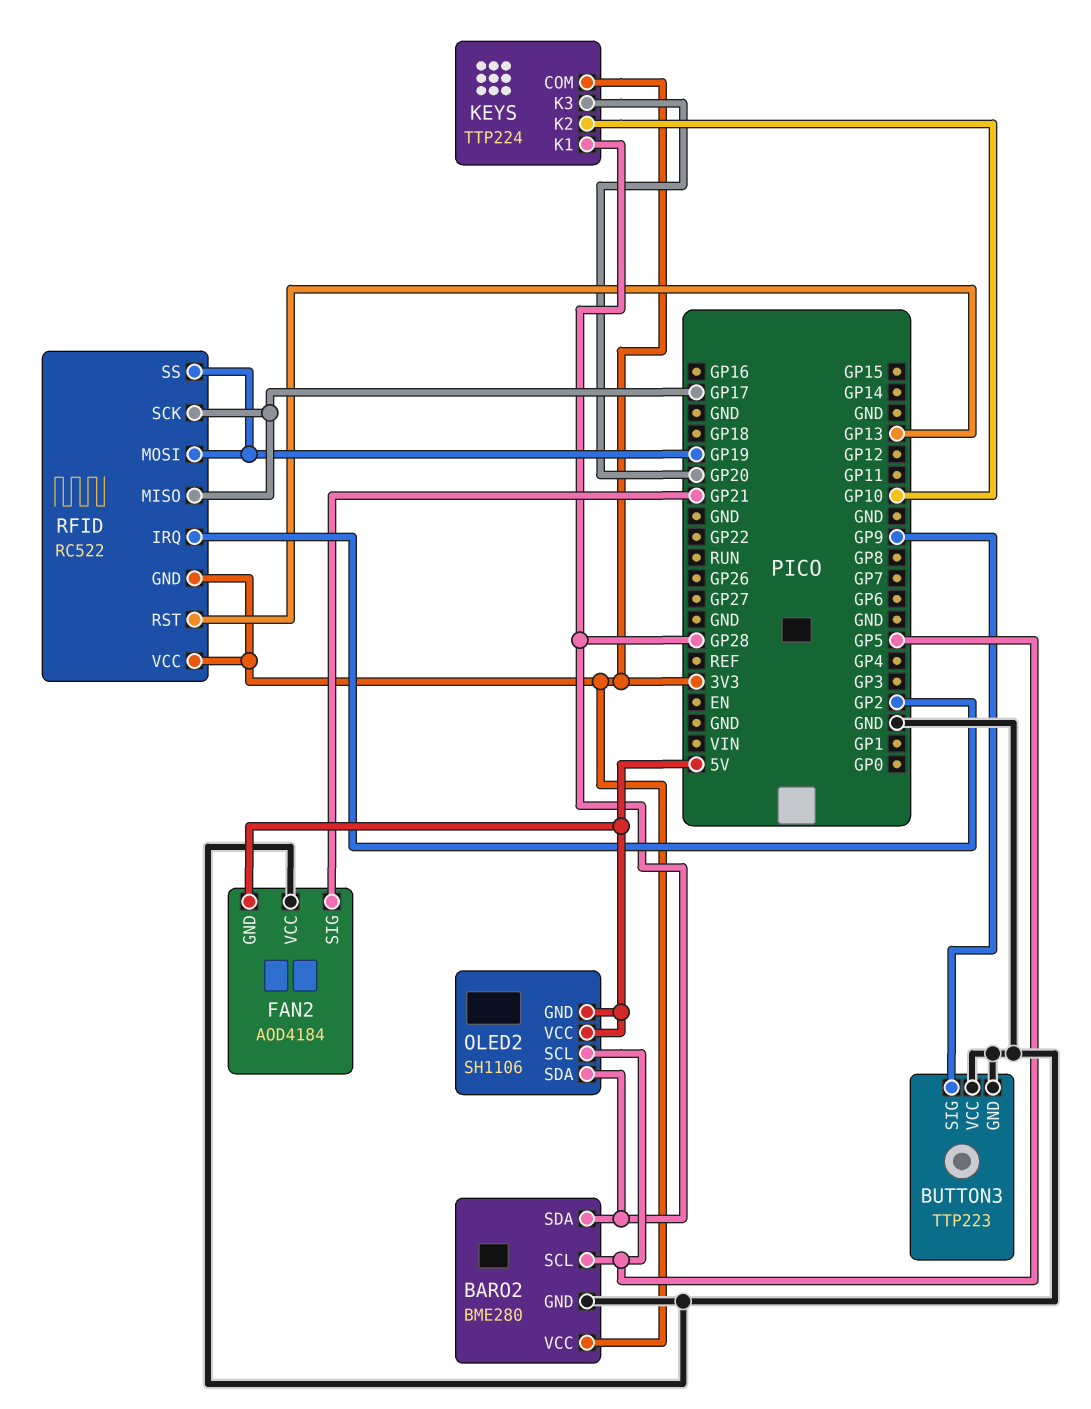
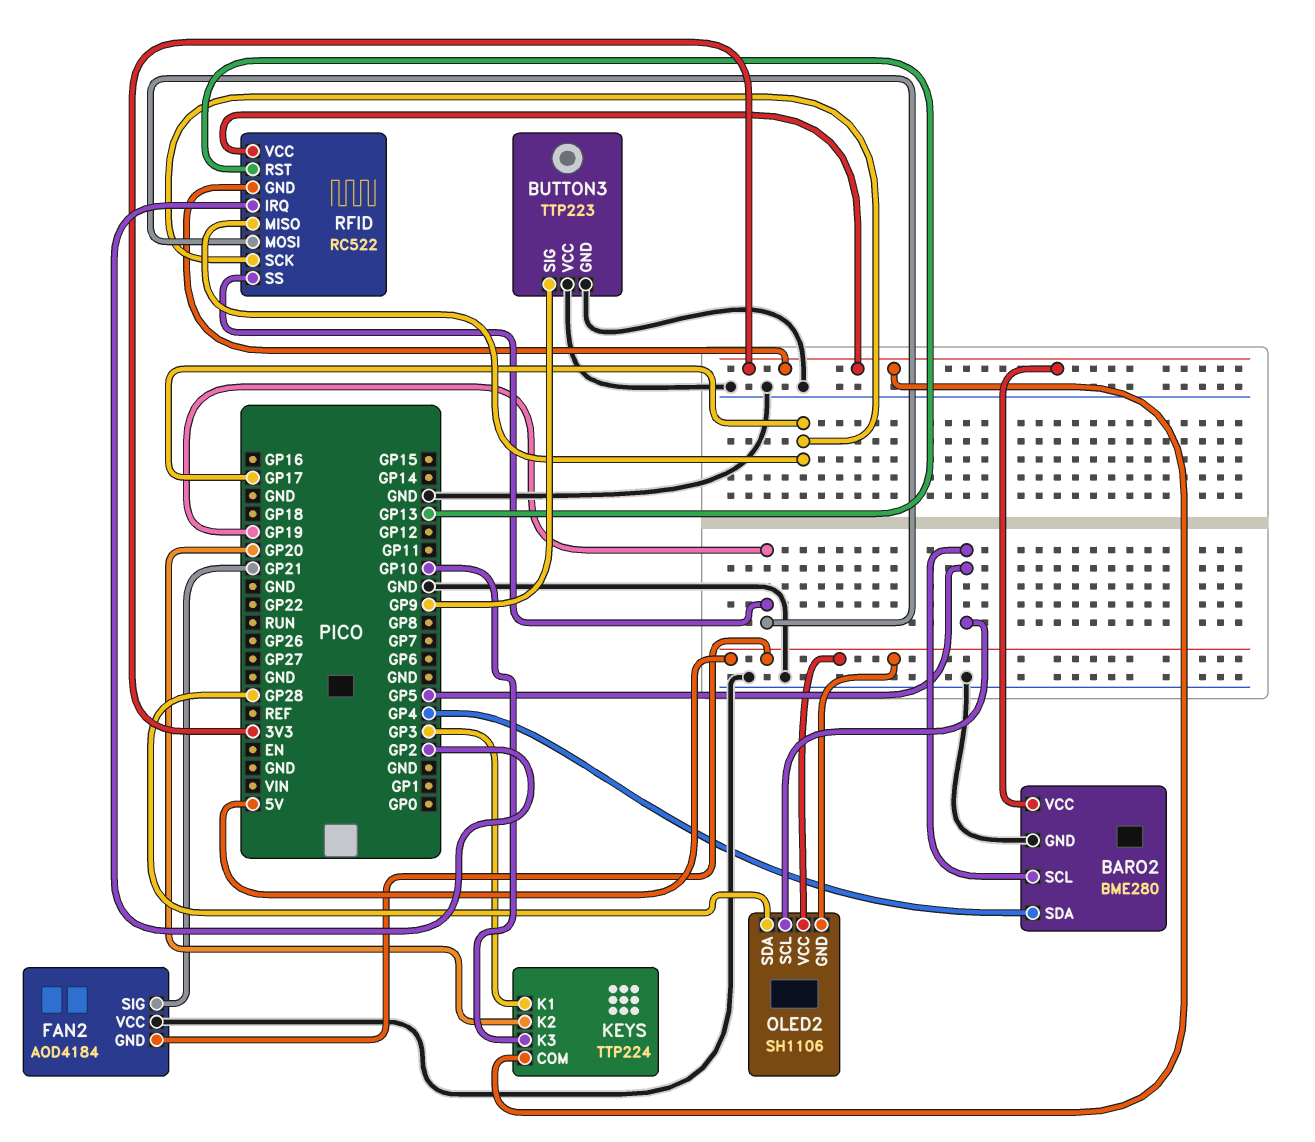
BARO2 pin SDA: GP28 -> GP4
KEYS pin K1: GP28 -> GP3
KEYS pin K2: GP10 -> GP20
KEYS pin K3: GP20 -> GP10

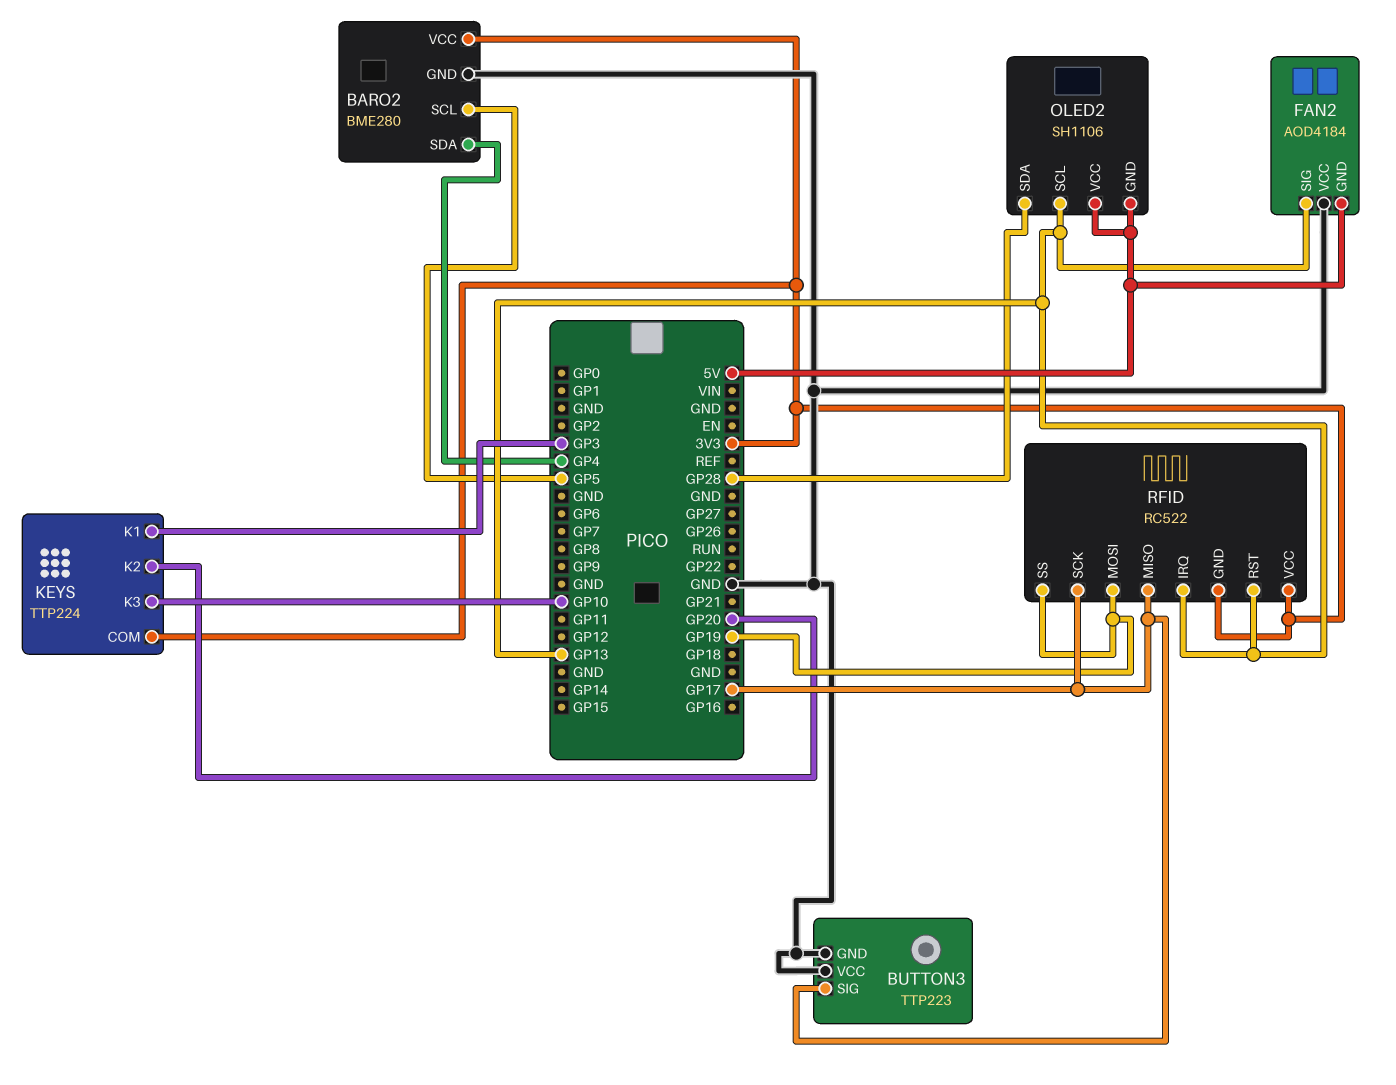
BUTTON3 pin SIG: GP9 -> GP17
FAN2 pin SIG: GP21 -> GP13
OLED2 pin SCL: GP5 -> GP13
RFID pin IRQ: GP2 -> GP13

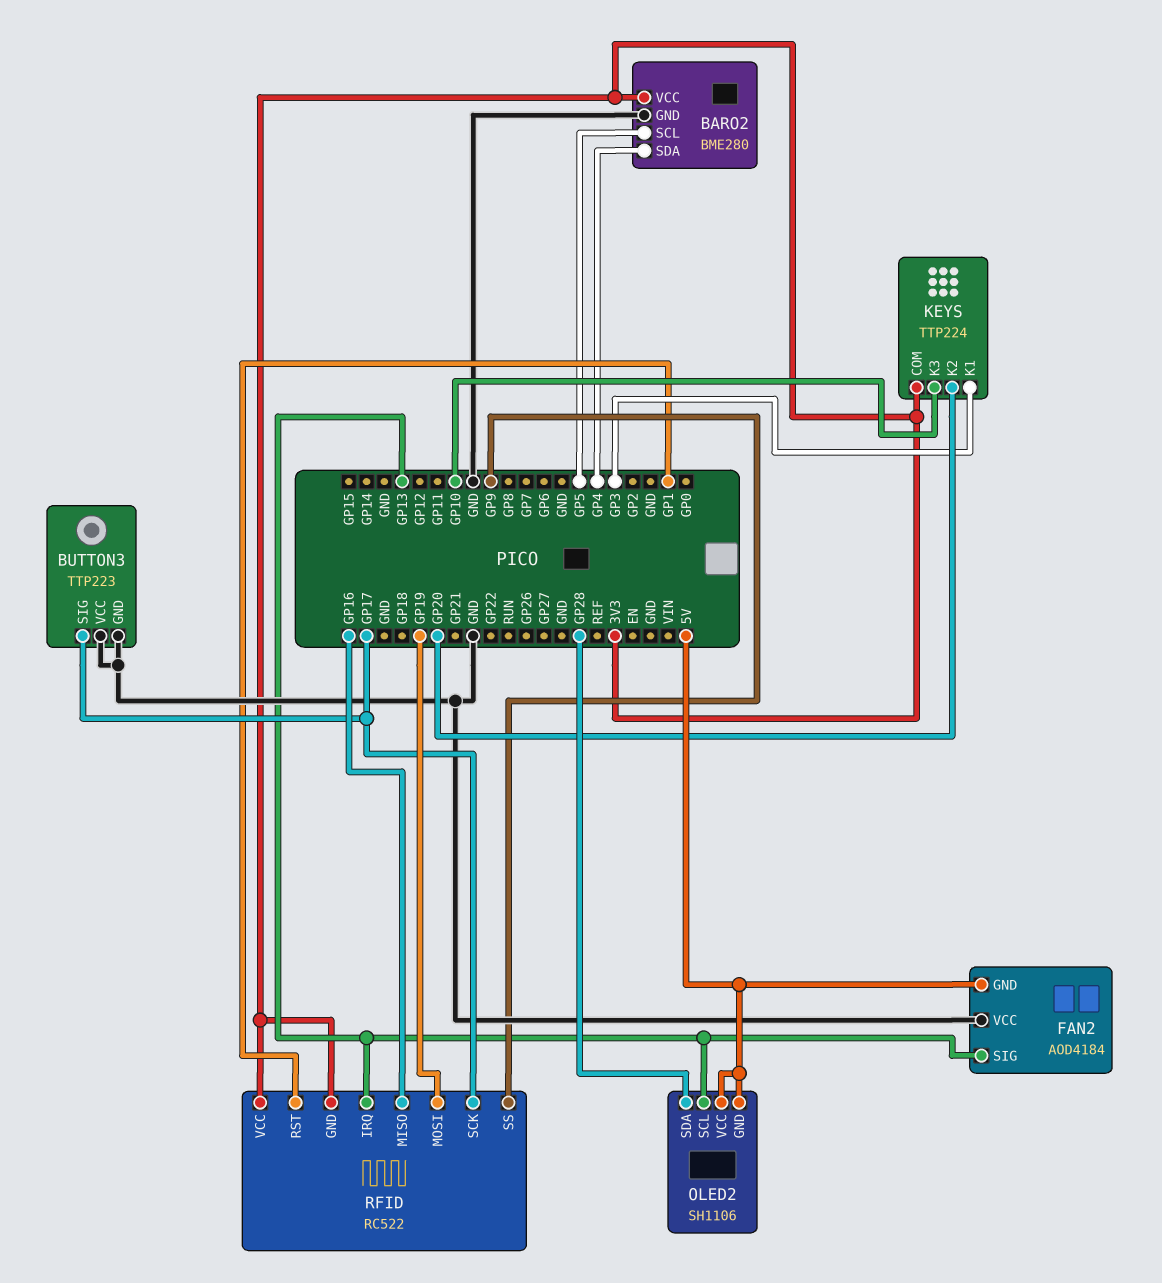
RFID pin MISO: GP17 -> GP16
RFID pin RST: GP13 -> GP1
RFID pin SS: GP19 -> GP9

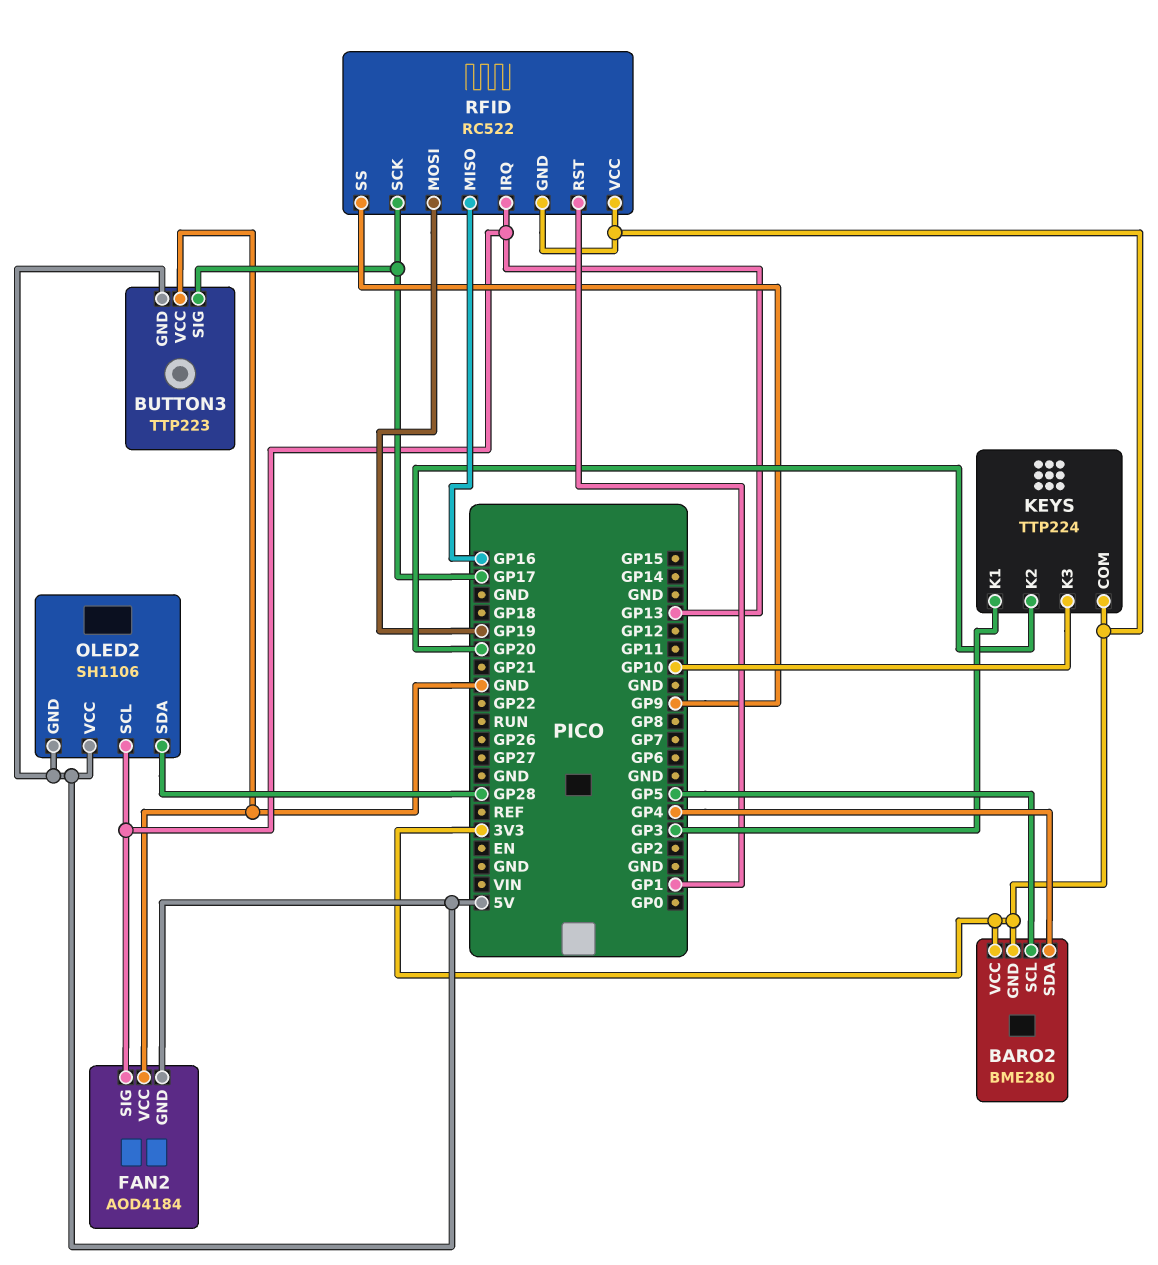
BARO2 pin GND: GND -> 3V3
BUTTON3 pin GND: GND -> 5V

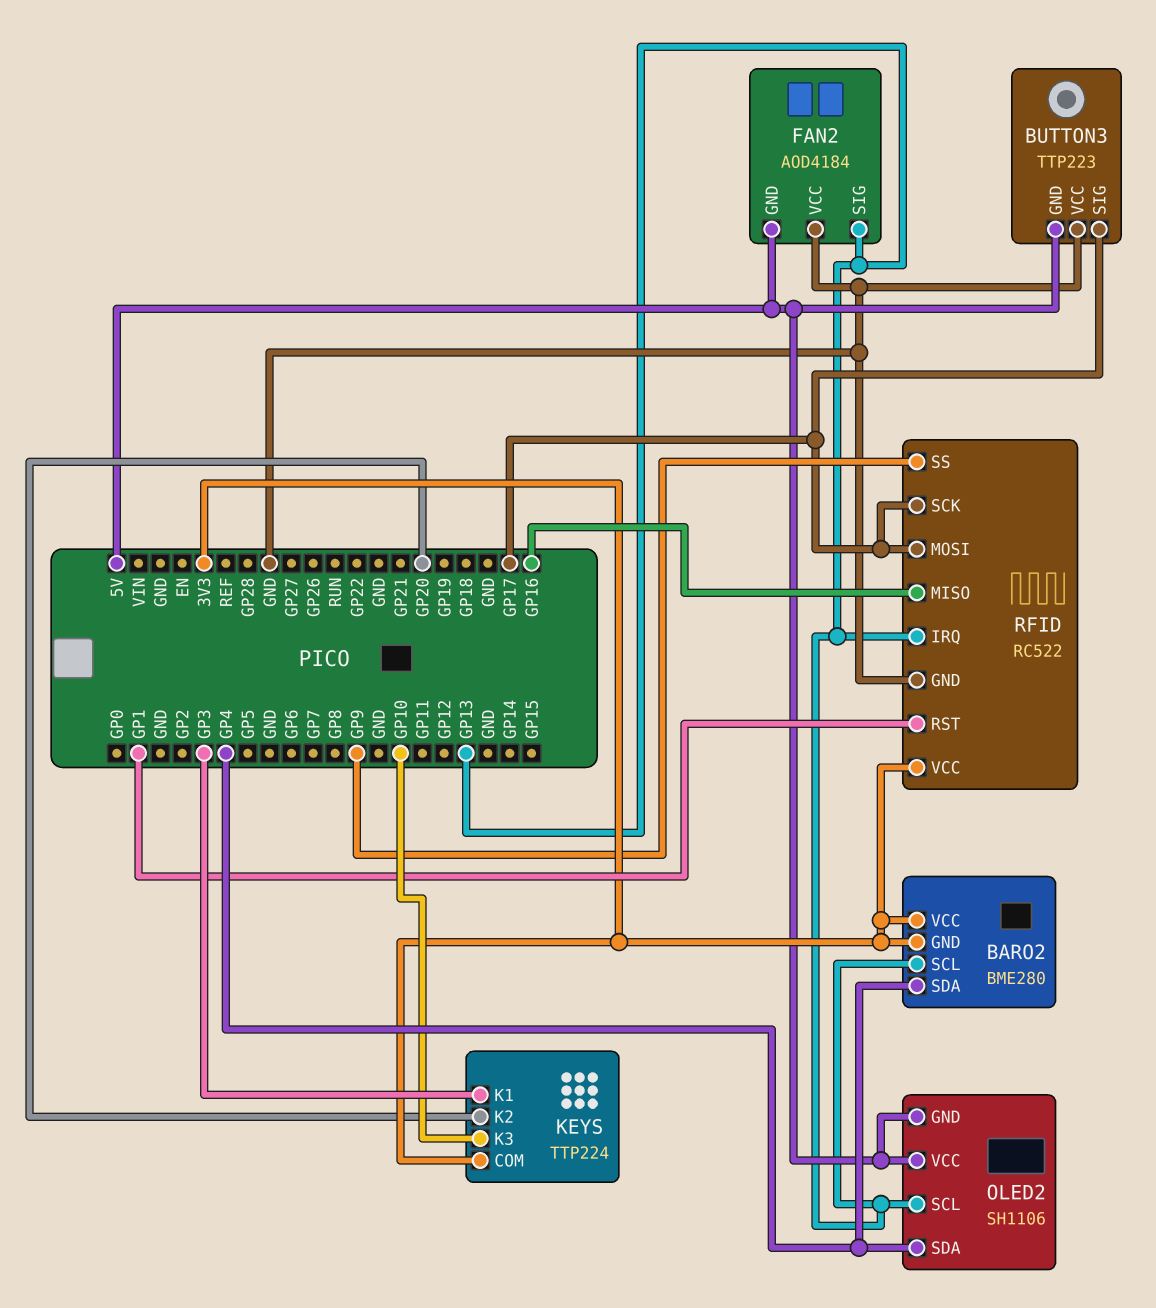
BARO2 pin SCL: GP5 -> GP13
OLED2 pin SDA: GP28 -> GP4
RFID pin GND: 3V3 -> GND
RFID pin MOSI: GP19 -> GP17

